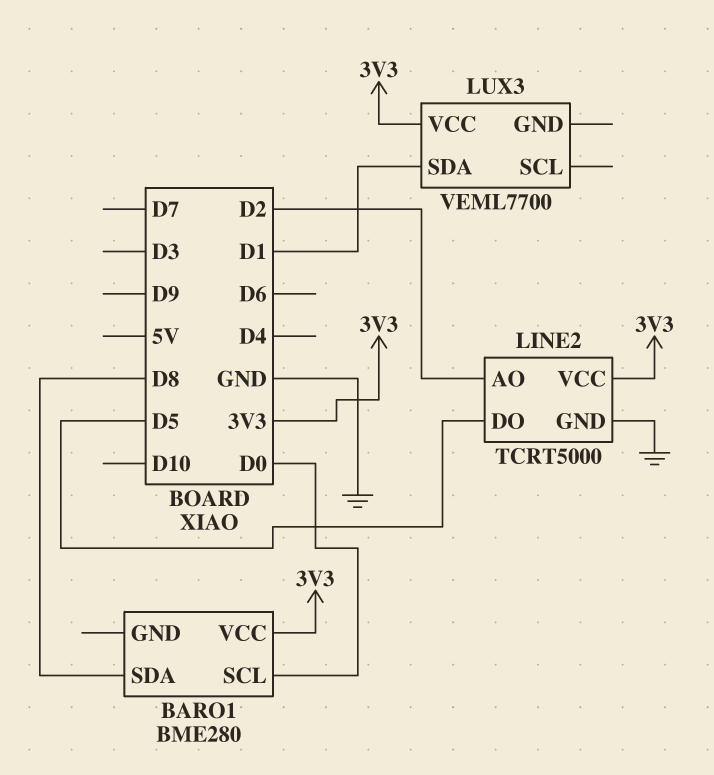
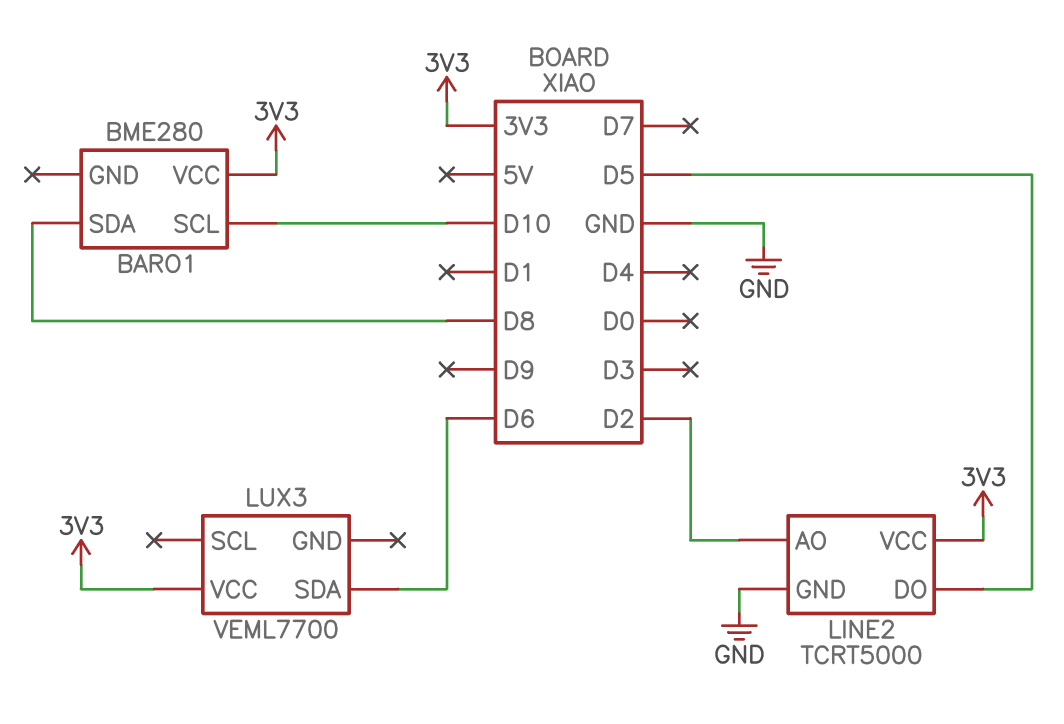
BARO1 pin SCL: D0 -> D10
LUX3 pin SDA: D1 -> D6

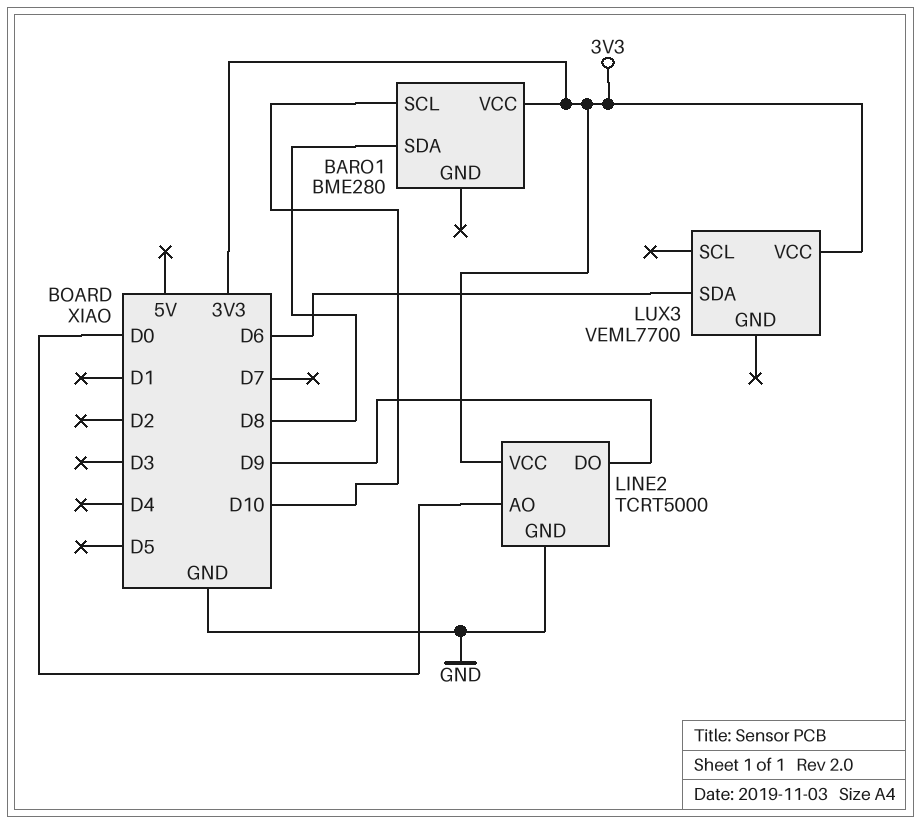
LINE2 pin AO: D2 -> D0
LINE2 pin DO: D5 -> D9

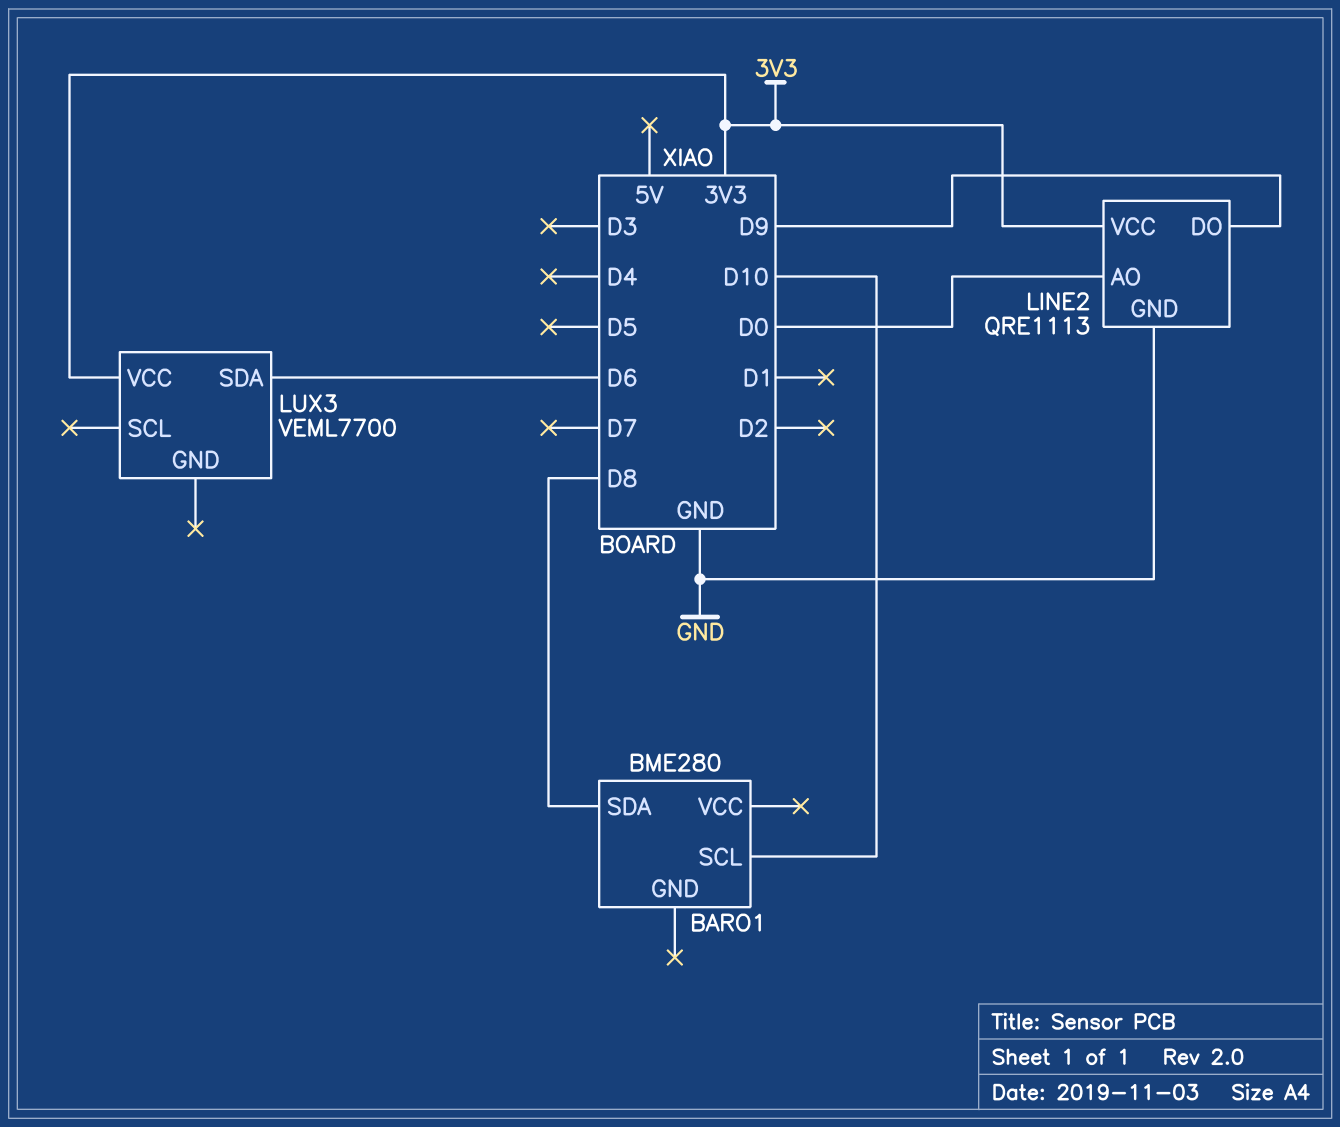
BARO1 pin VCC: 3V3 -> none
LINE2: TCRT5000 -> QRE1113

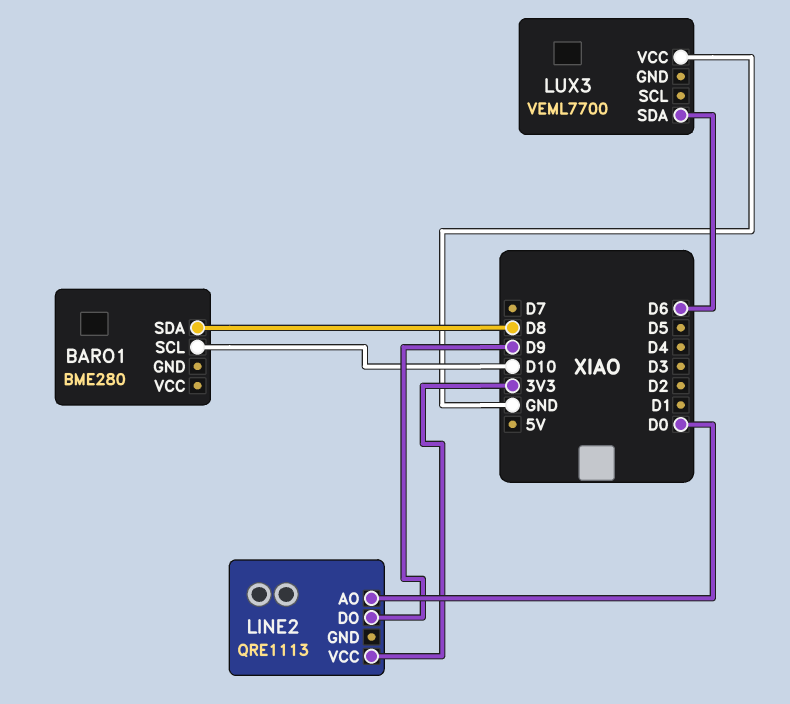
LINE2 pin GND: GND -> none
LUX3 pin VCC: 3V3 -> GND

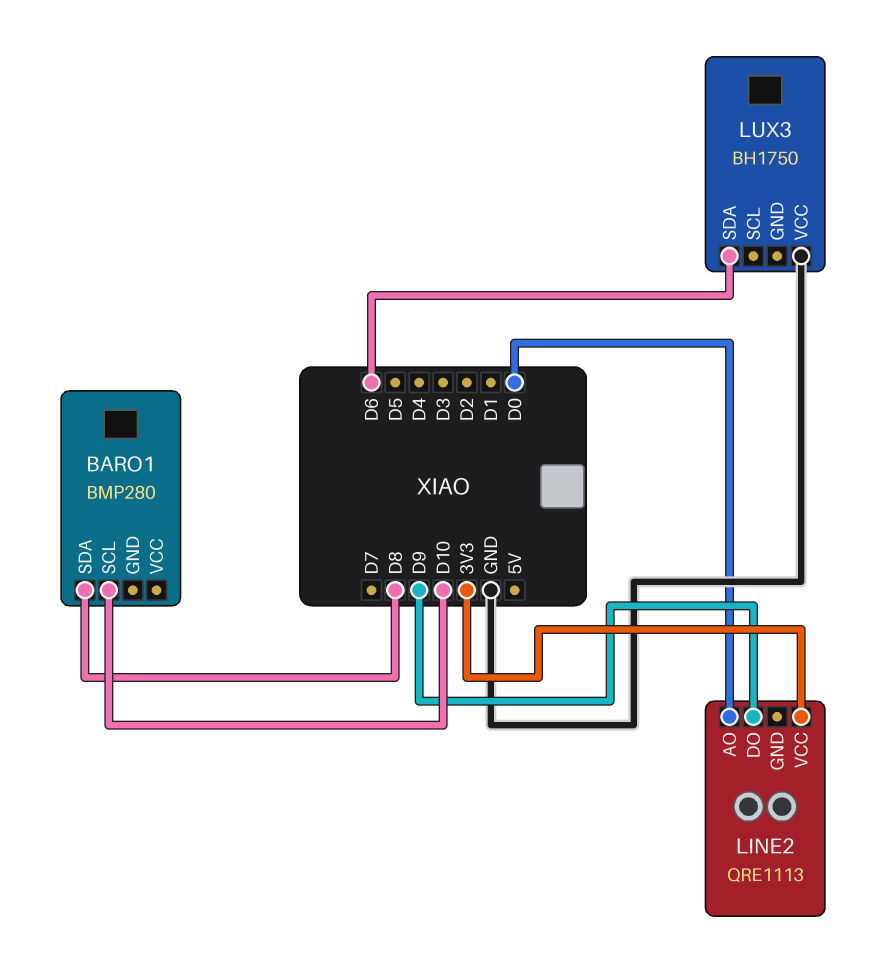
BARO1: BME280 -> BMP280
LUX3: VEML7700 -> BH1750

